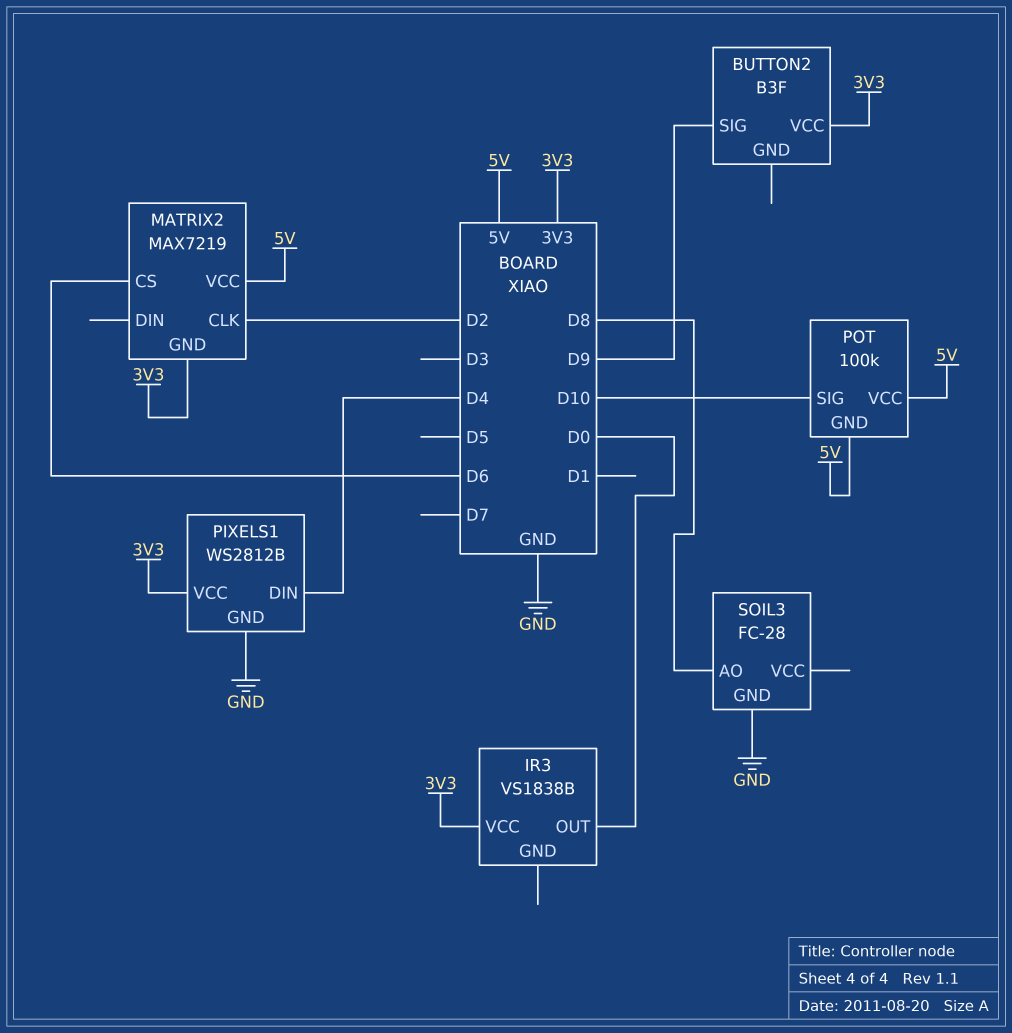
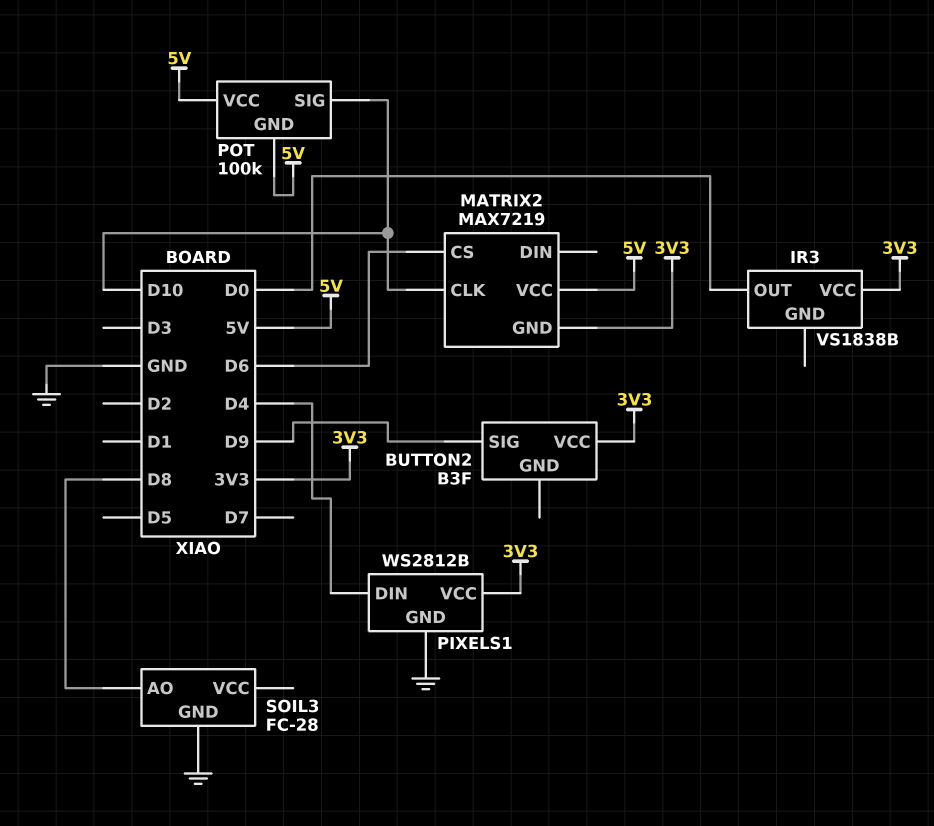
MATRIX2 pin CLK: D2 -> D10

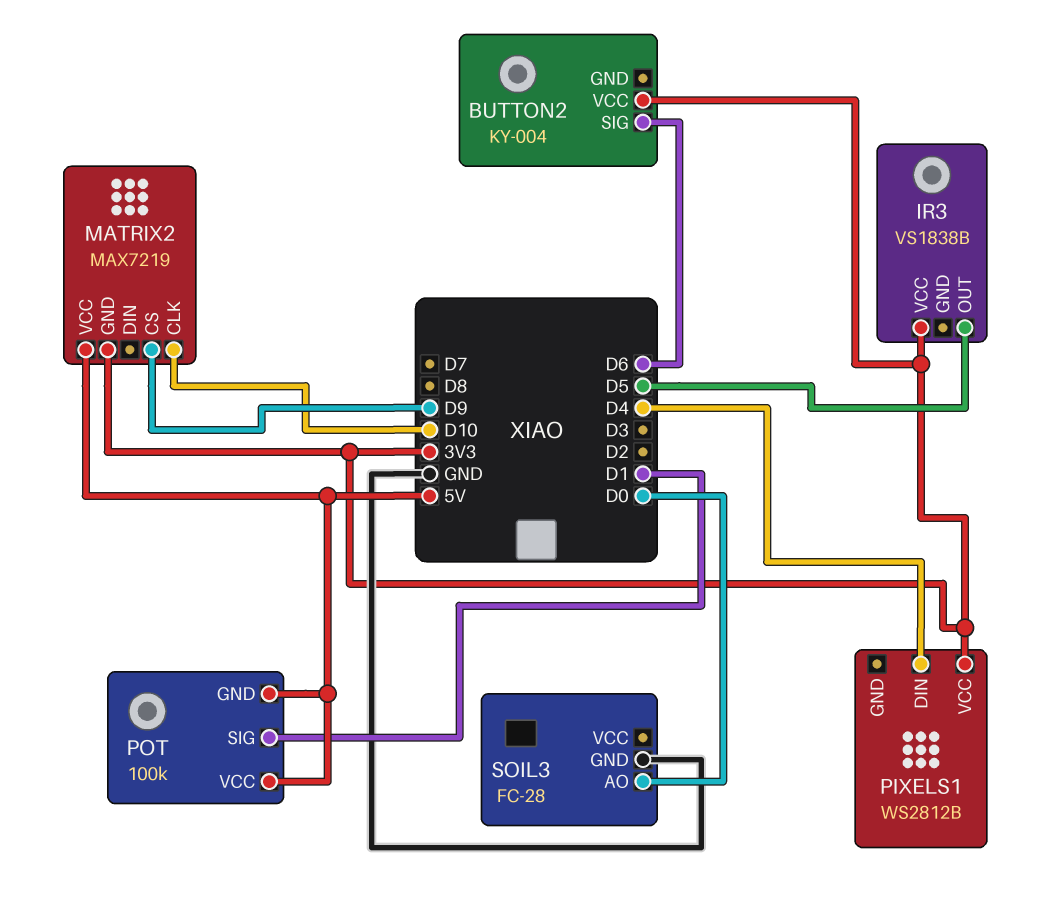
BUTTON2: B3F -> KY-004
BUTTON2 pin SIG: D9 -> D6
IR3 pin OUT: D0 -> D5
MATRIX2 pin CS: D6 -> D9
PIXELS1 pin GND: GND -> none
POT pin SIG: D10 -> D1
SOIL3 pin AO: D8 -> D0

